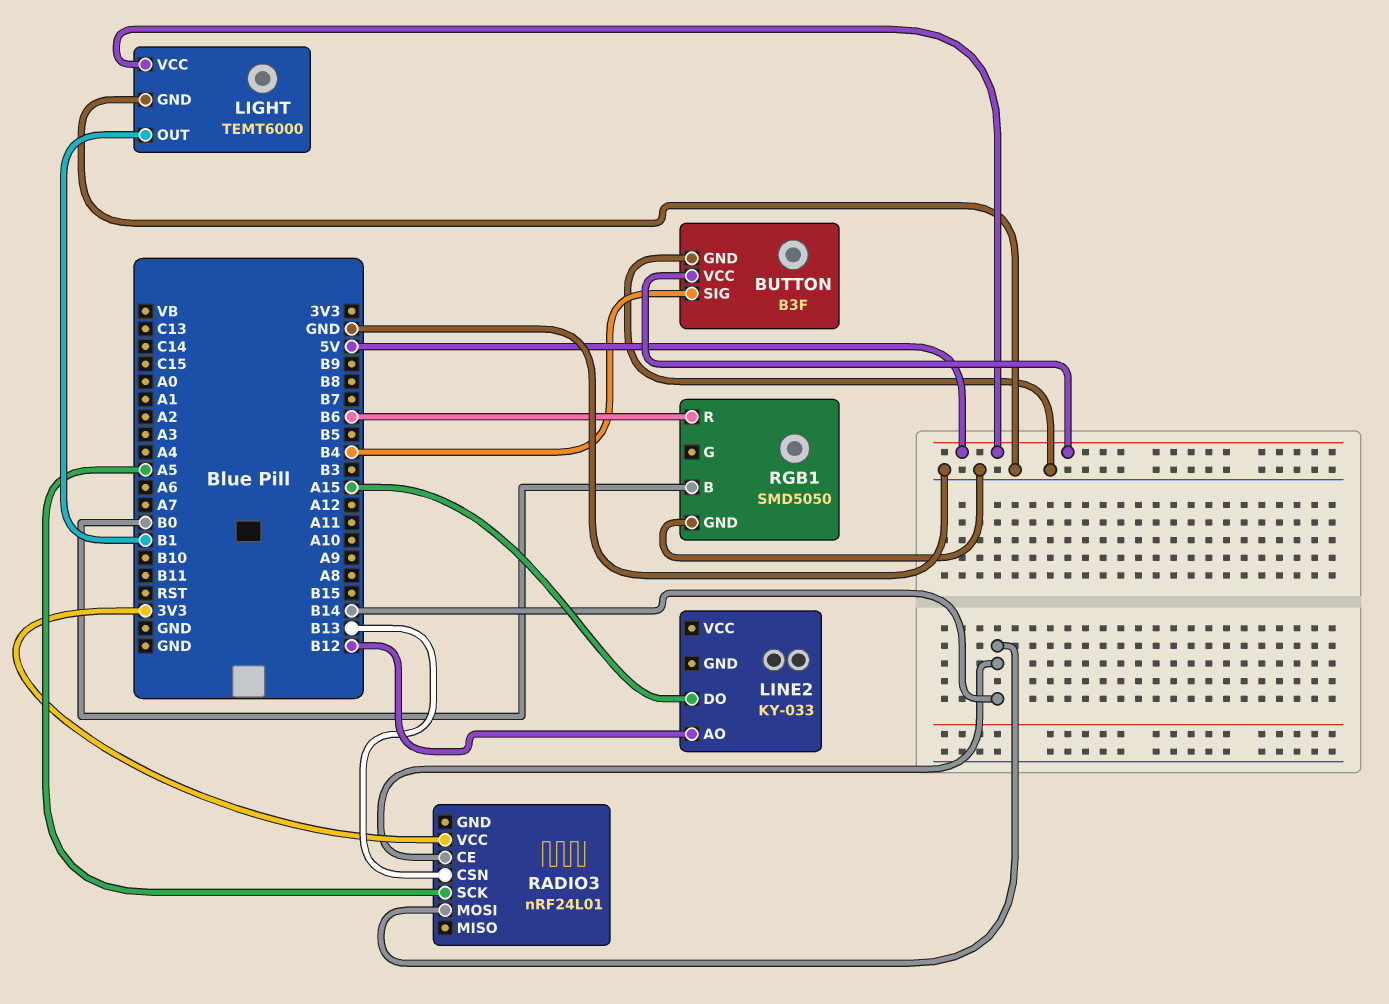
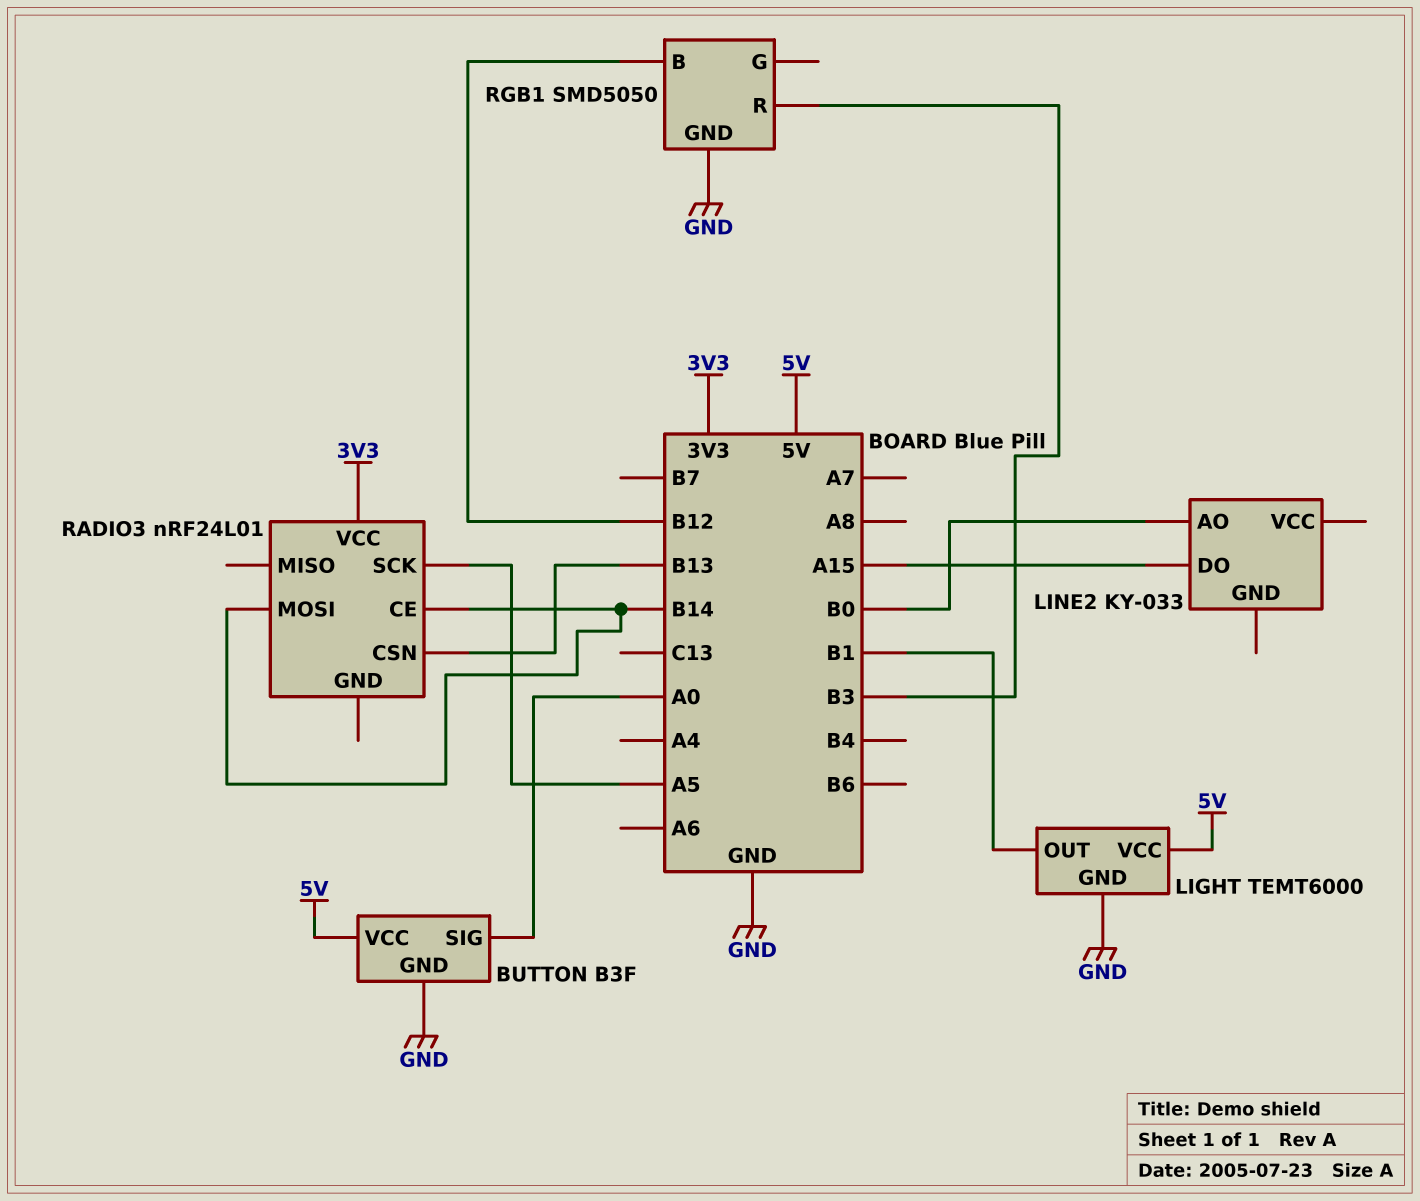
BUTTON pin SIG: B4 -> A0
LINE2 pin AO: B12 -> B0
RGB1 pin B: B0 -> B12
RGB1 pin R: B6 -> B3

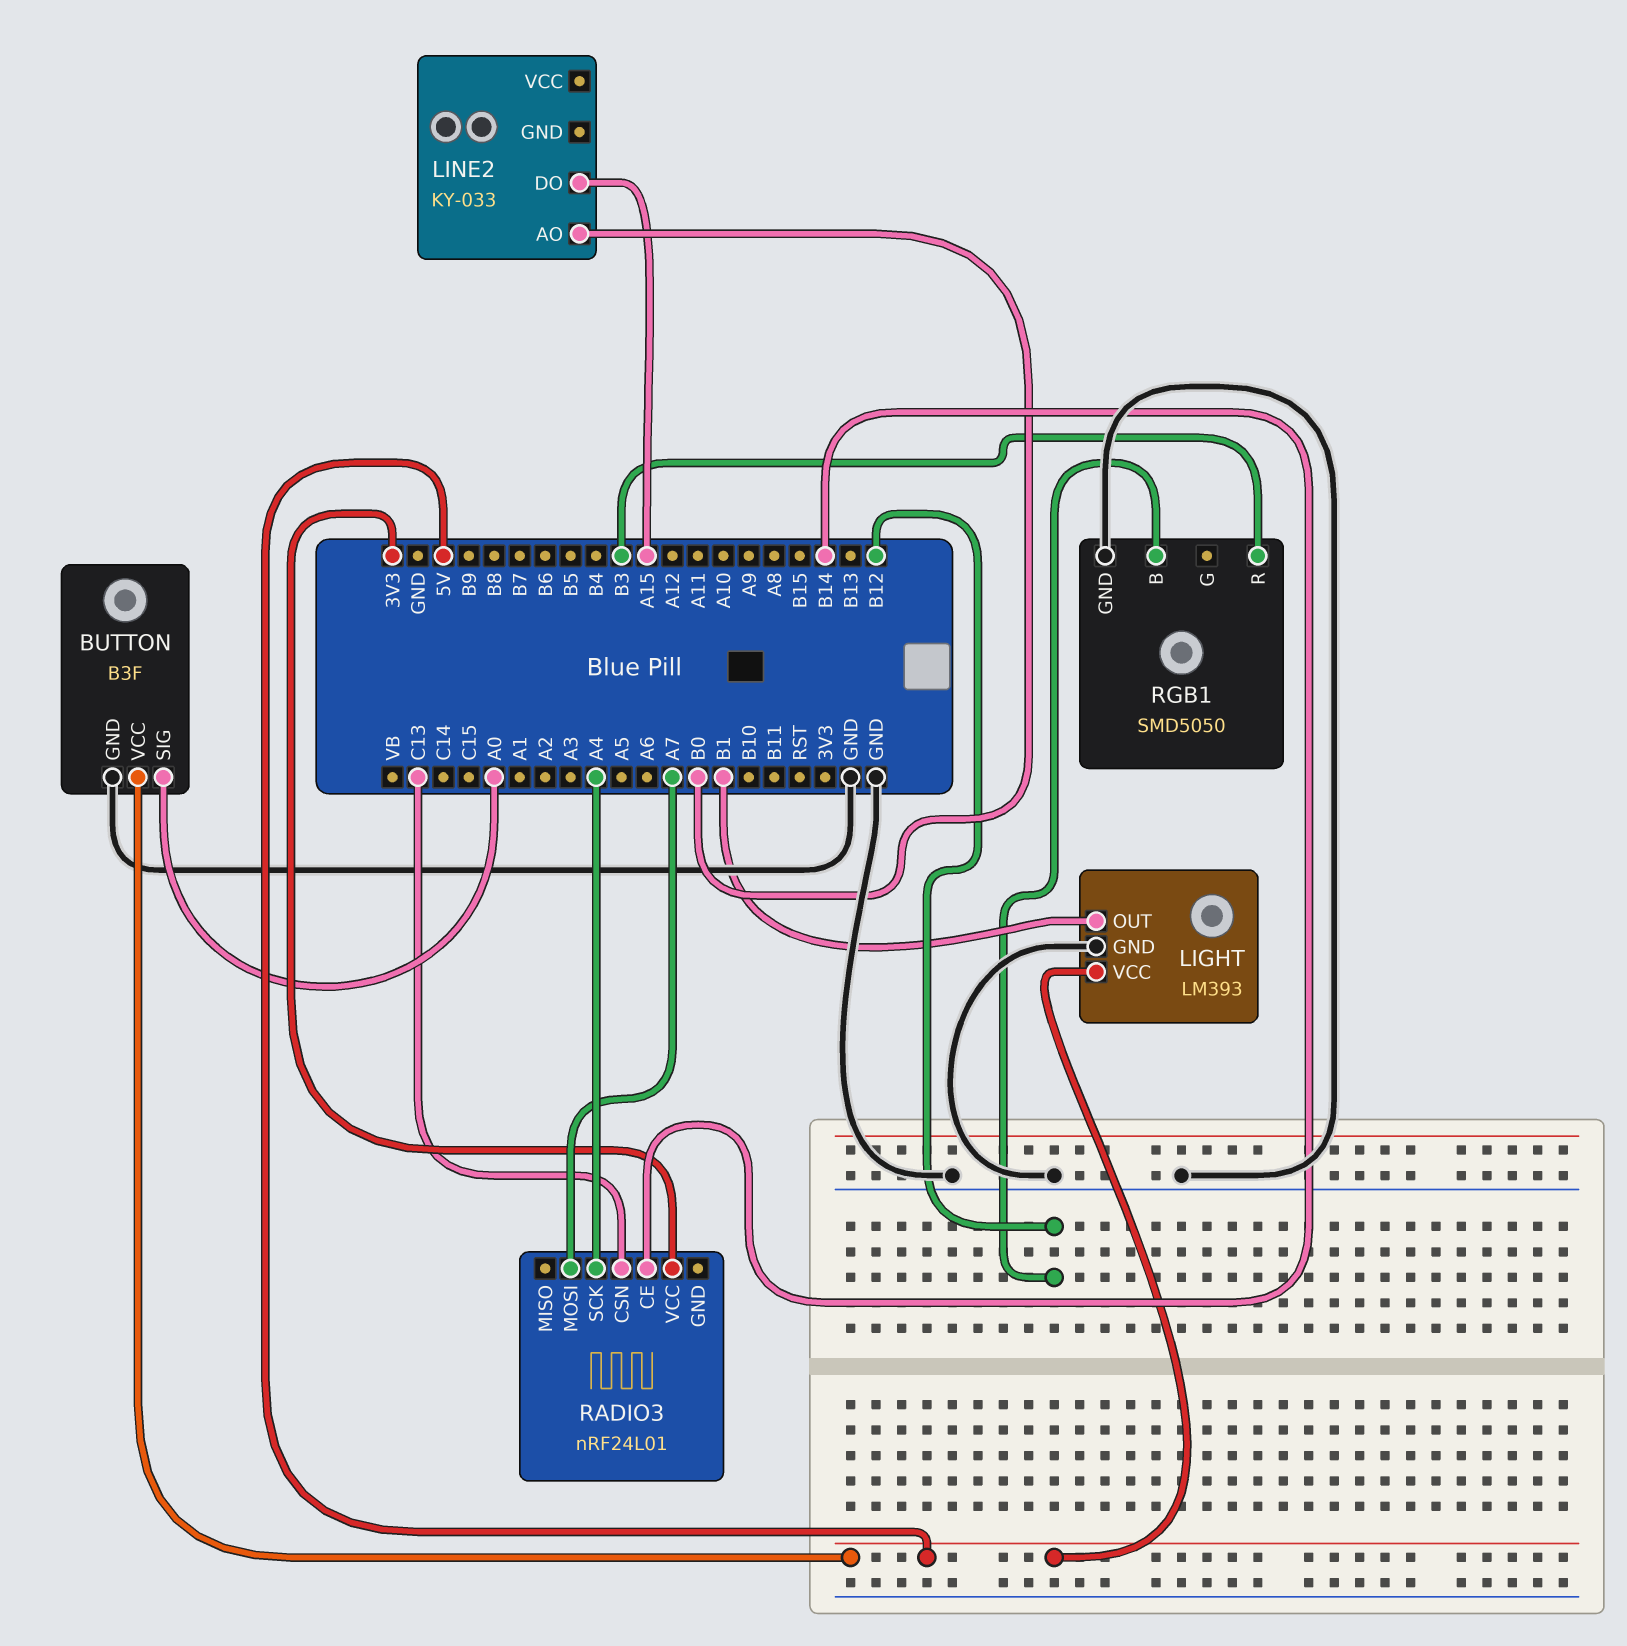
LIGHT: TEMT6000 -> LM393
RADIO3 pin CSN: B13 -> C13
RADIO3 pin MOSI: B14 -> A7
RADIO3 pin SCK: A5 -> A4

